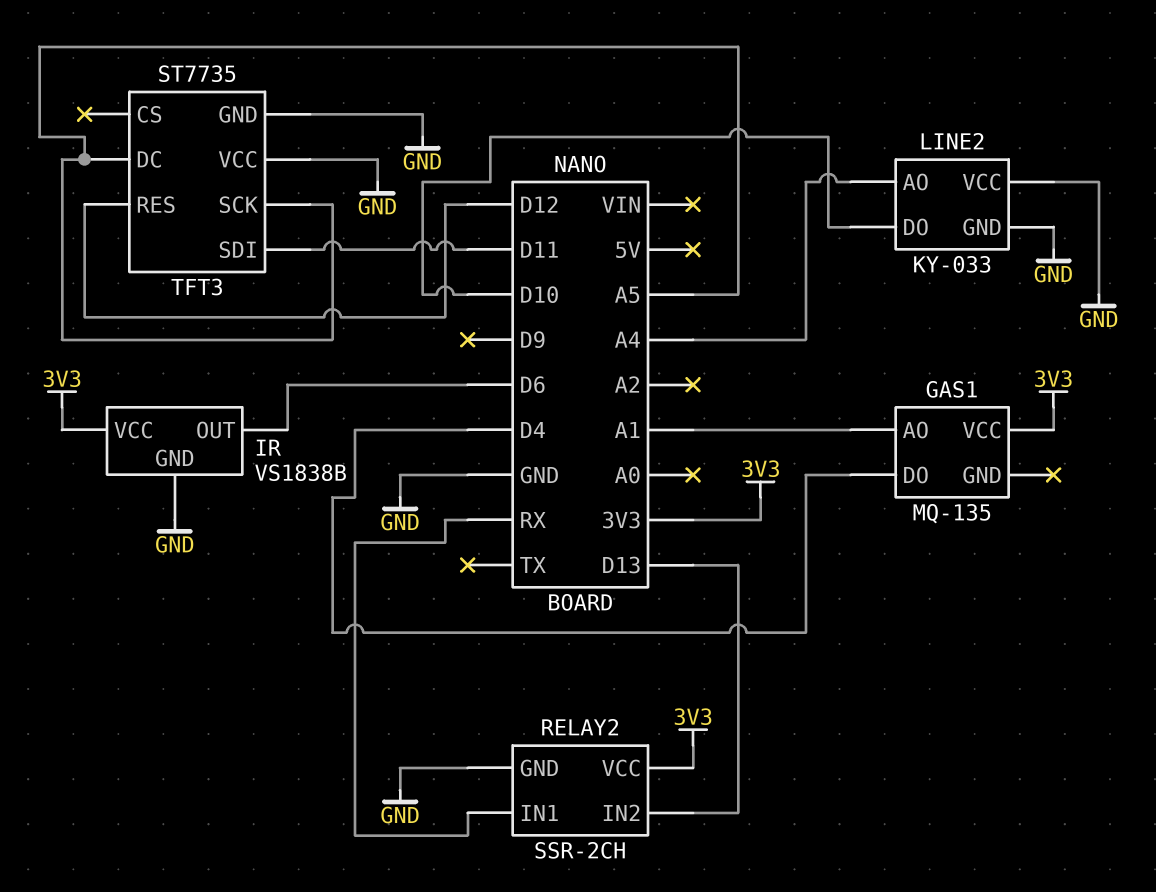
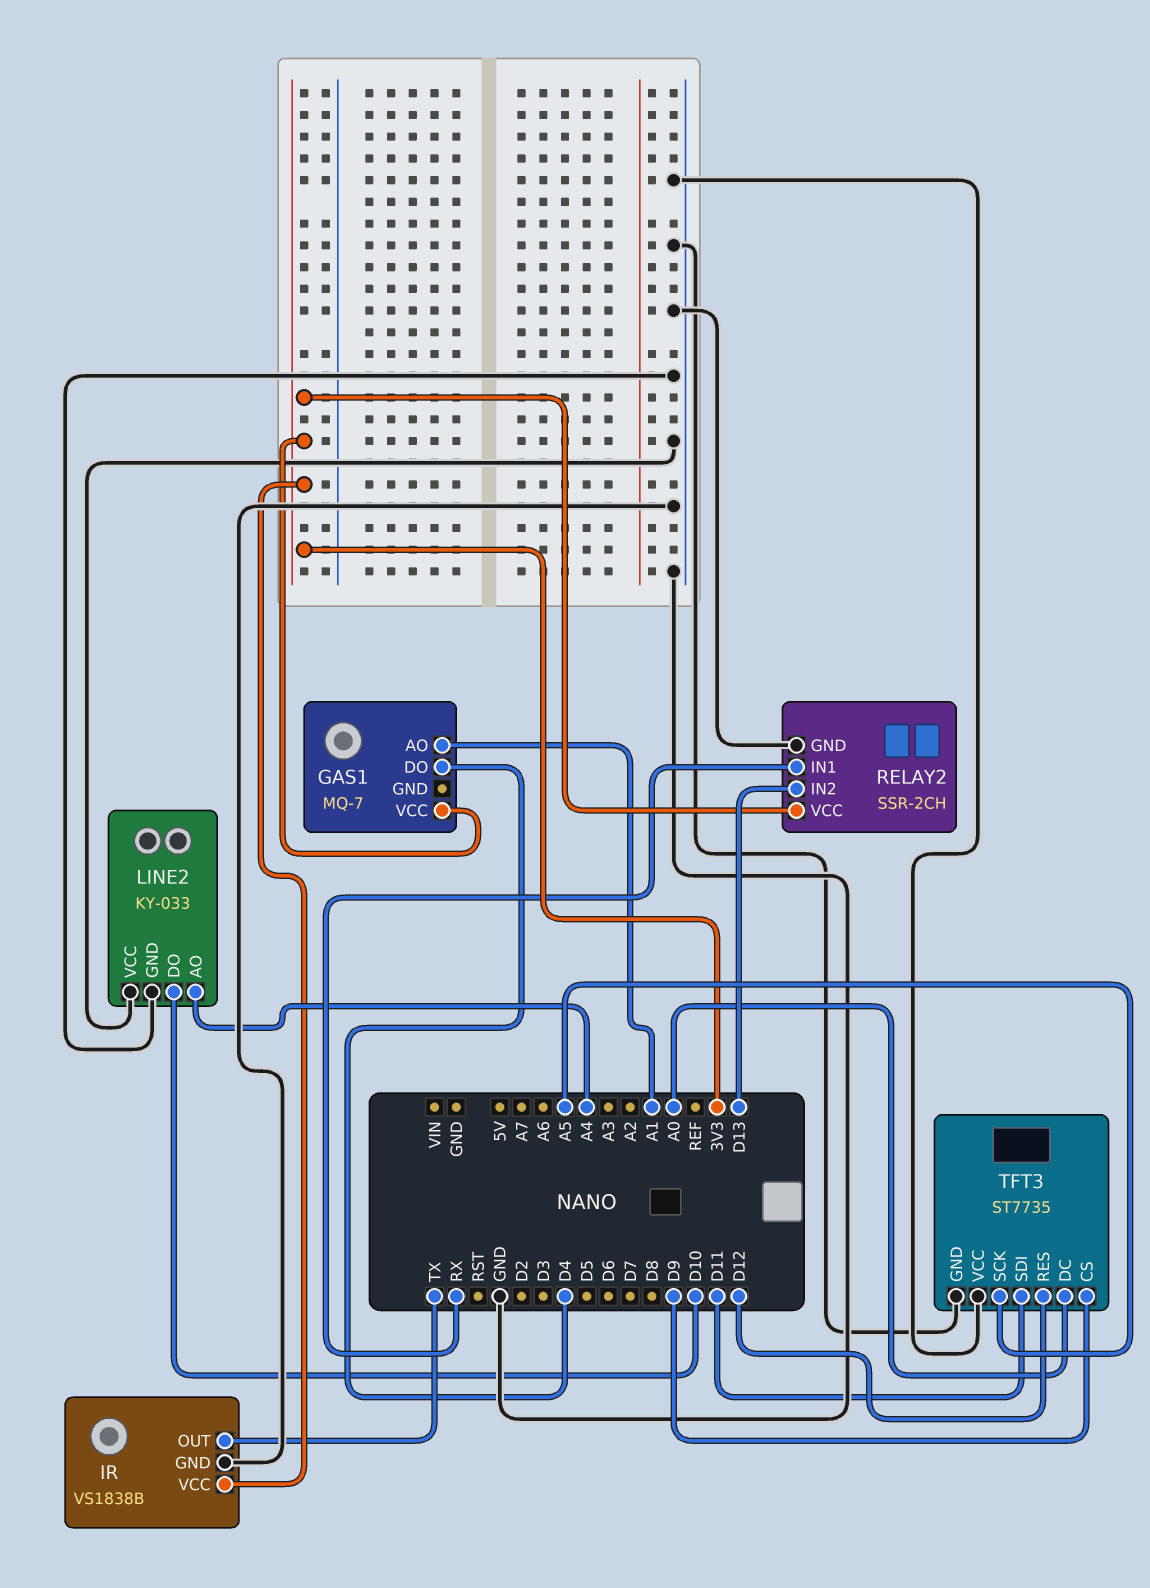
GAS1: MQ-135 -> MQ-7
IR pin OUT: D6 -> TX
TFT3 pin CS: none -> D9
TFT3 pin DC: A5 -> A0

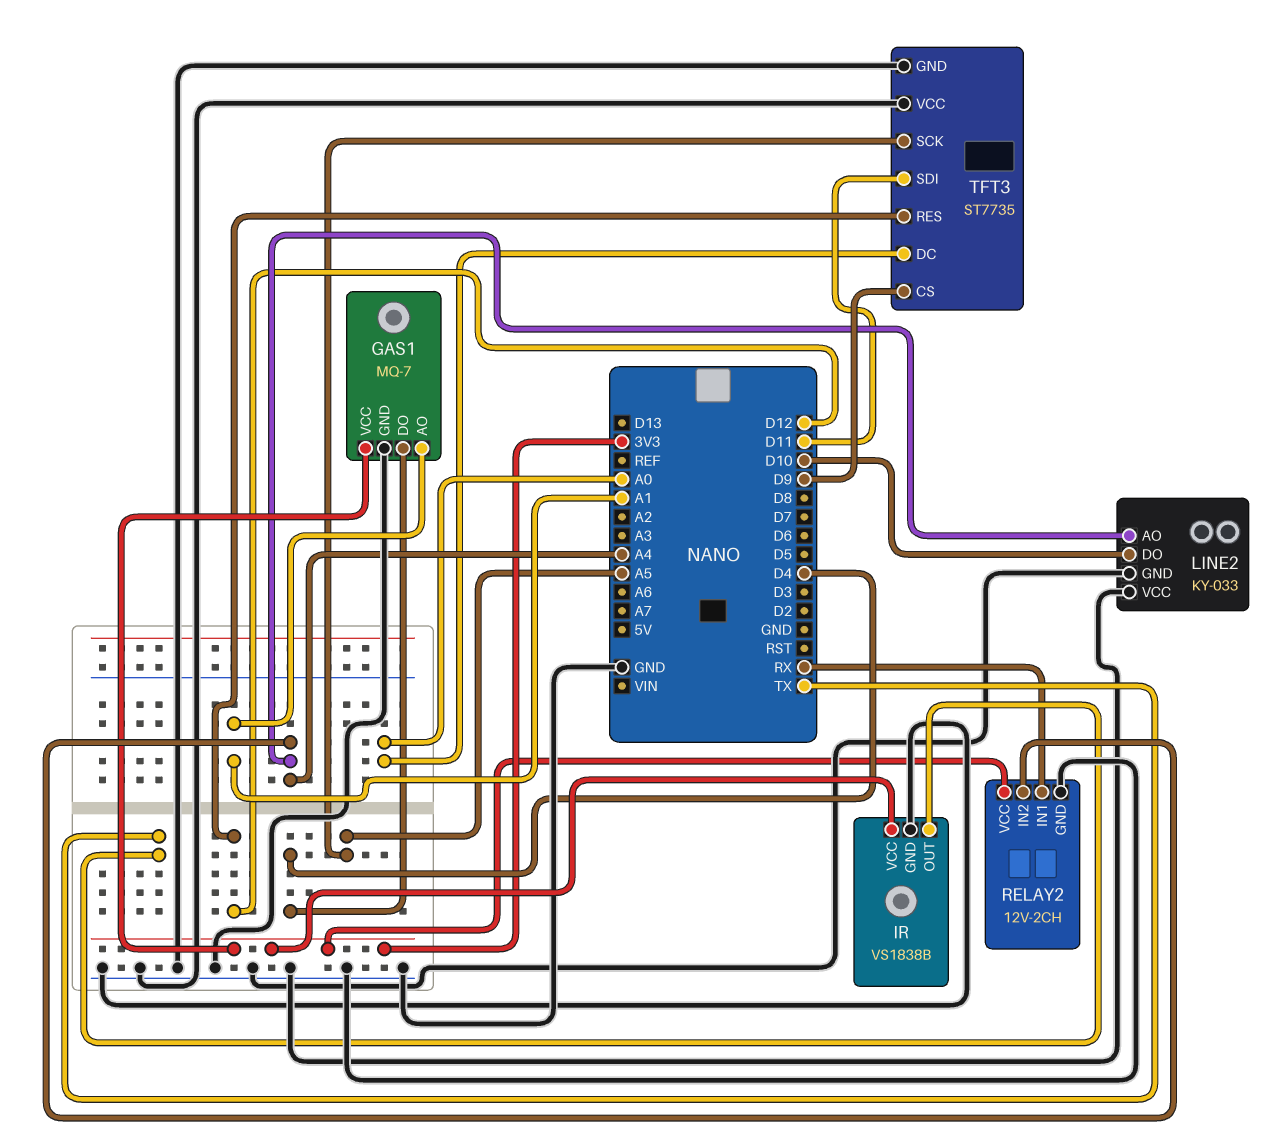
GAS1 pin GND: none -> GND
RELAY2: SSR-2CH -> 12V-2CH
RELAY2 pin IN2: D13 -> A4

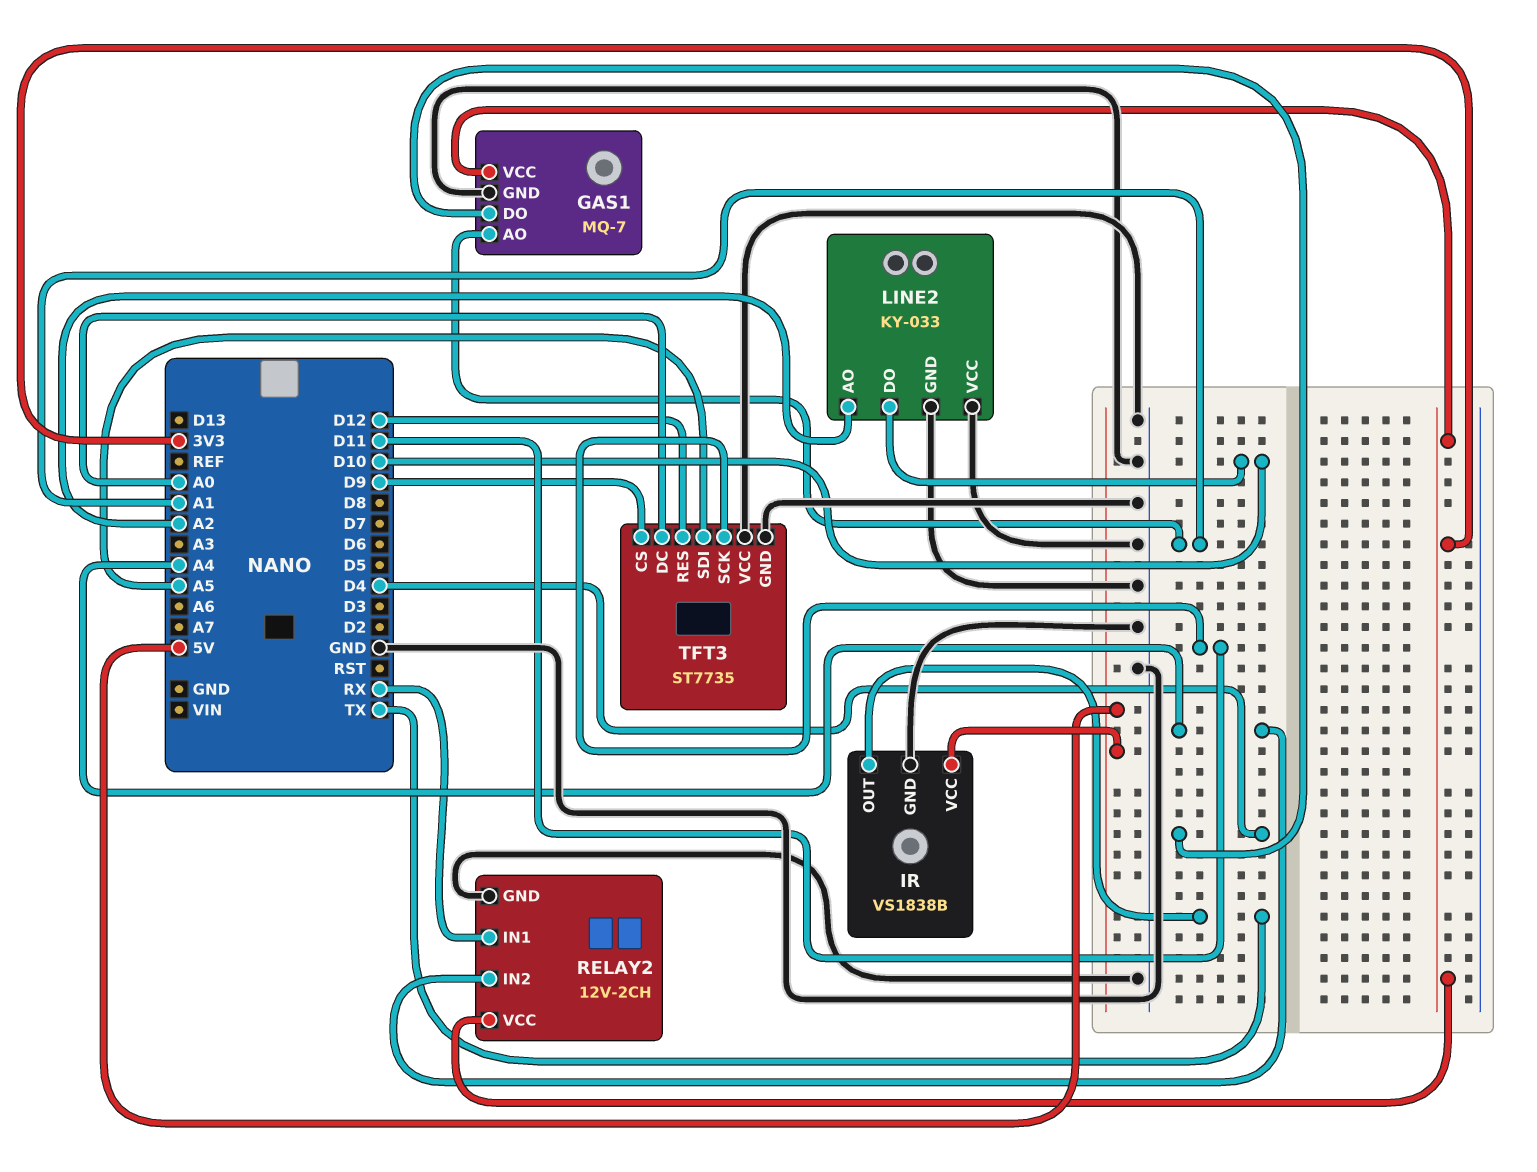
IR pin VCC: 3V3 -> 5V
LINE2 pin AO: A4 -> A2
TFT3 pin SCK: A5 -> D11
TFT3 pin SDI: D11 -> A5

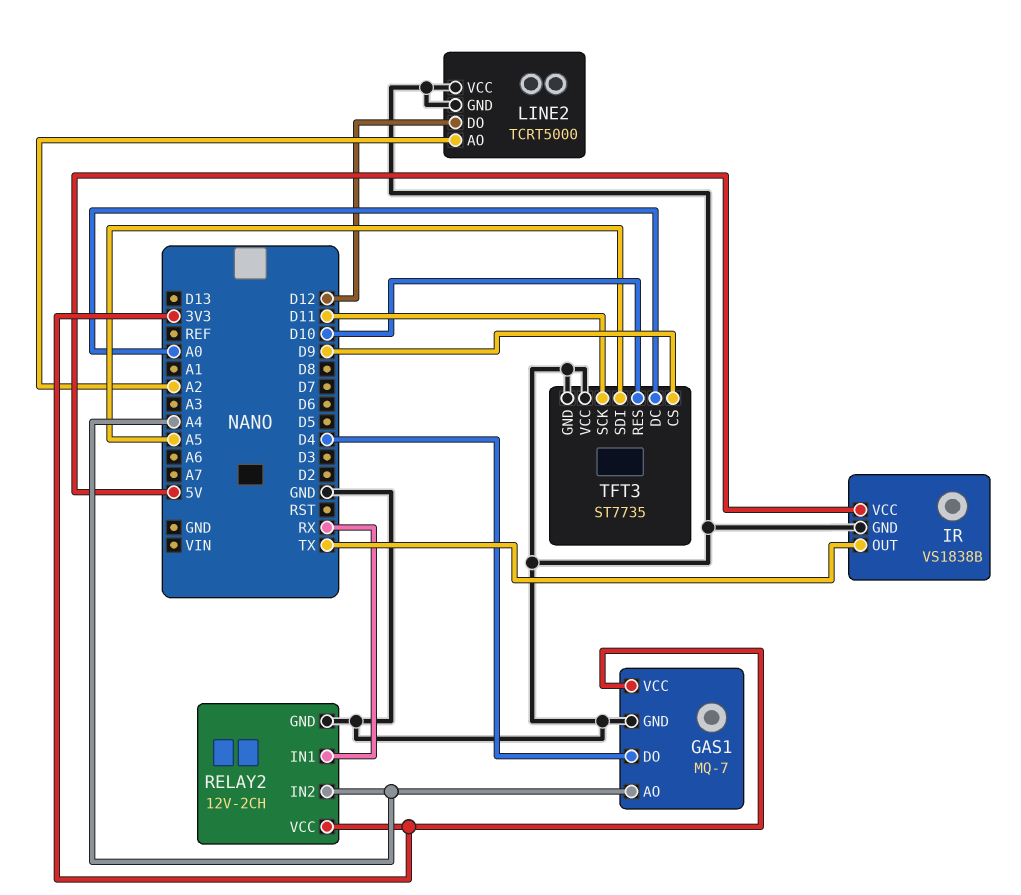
GAS1 pin AO: A1 -> A4
LINE2: KY-033 -> TCRT5000
LINE2 pin DO: D10 -> D12
TFT3 pin RES: D12 -> D10

